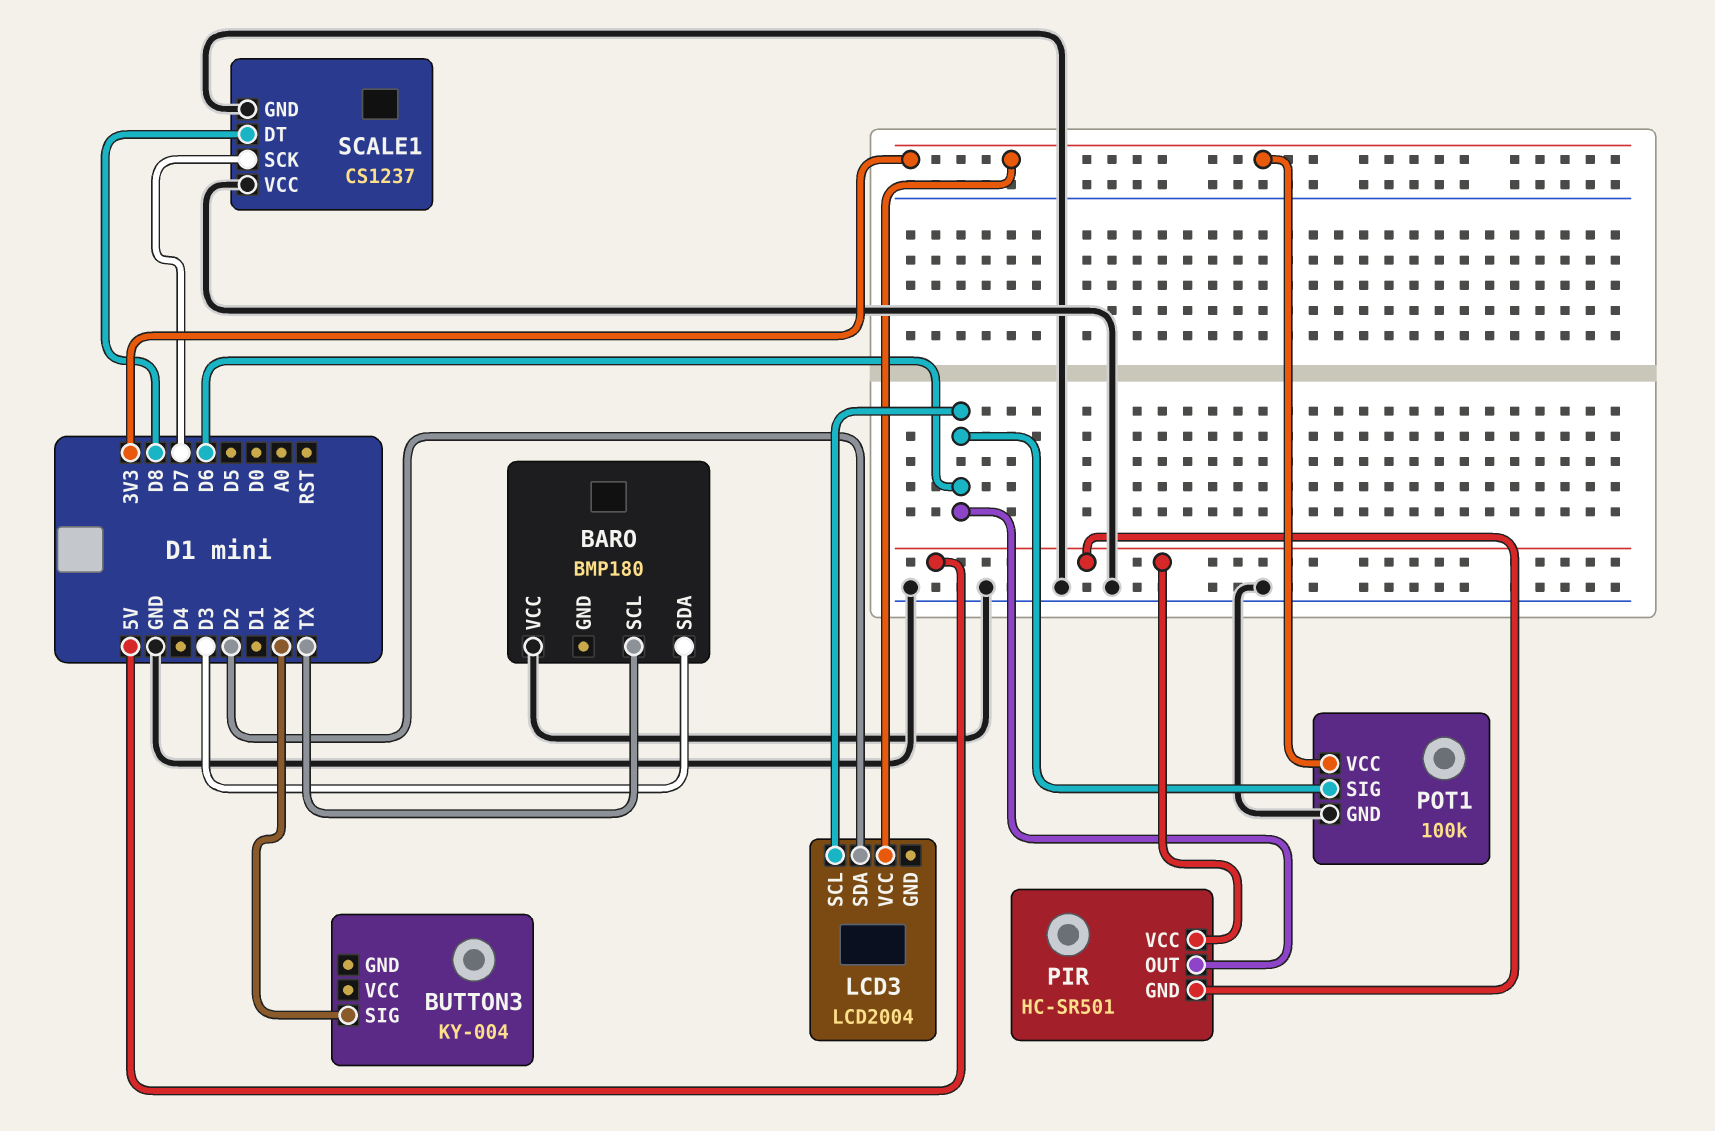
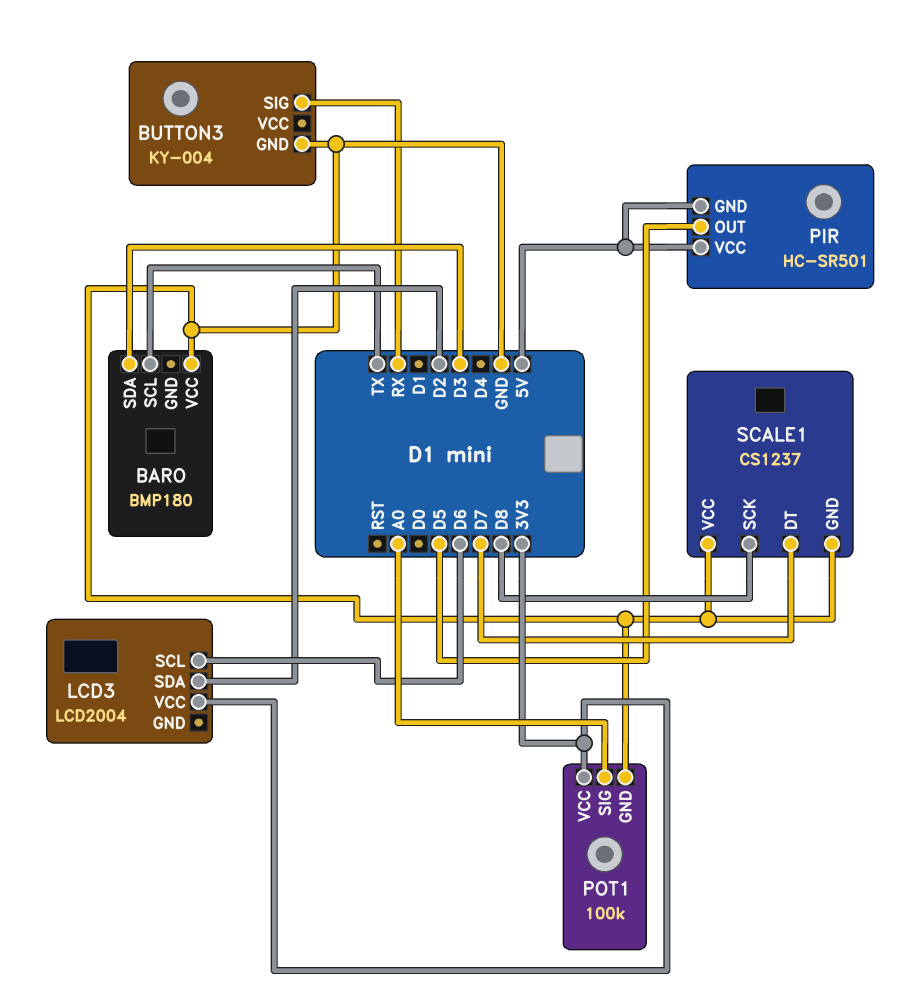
BUTTON3 pin GND: none -> GND
PIR pin OUT: D6 -> D5
POT1 pin SIG: D6 -> A0
SCALE1 pin DT: D8 -> D7
SCALE1 pin SCK: D7 -> D8

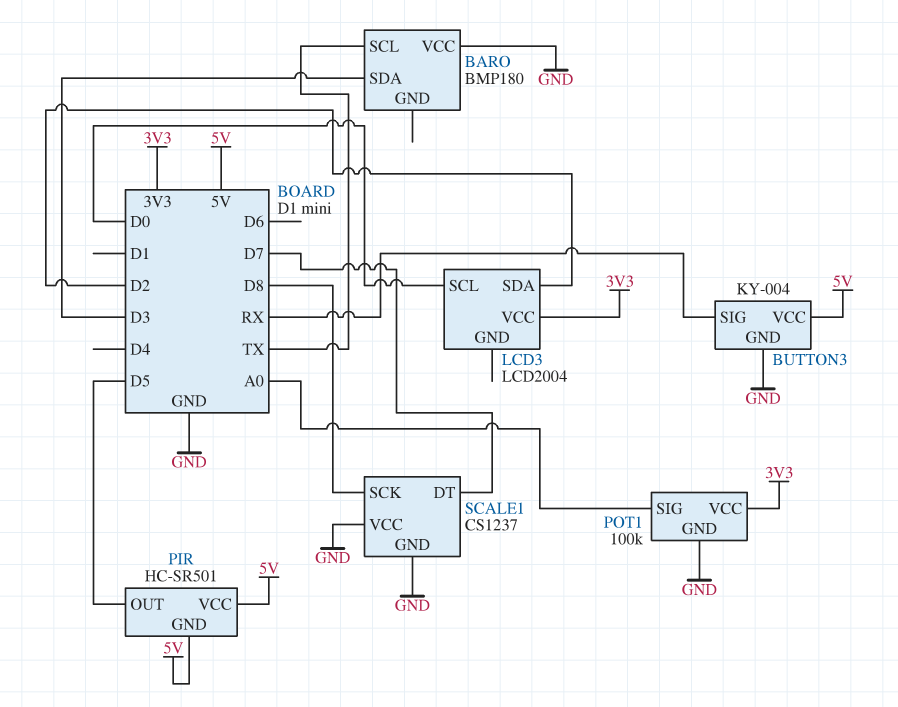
BUTTON3 pin VCC: none -> 5V
LCD3 pin SCL: D6 -> D0

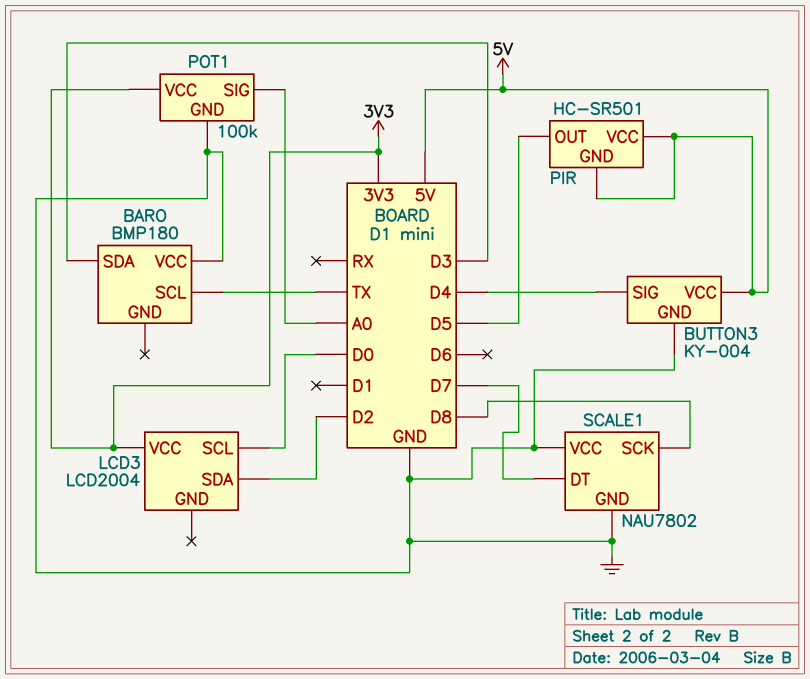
BUTTON3 pin SIG: RX -> D4
SCALE1: CS1237 -> NAU7802

